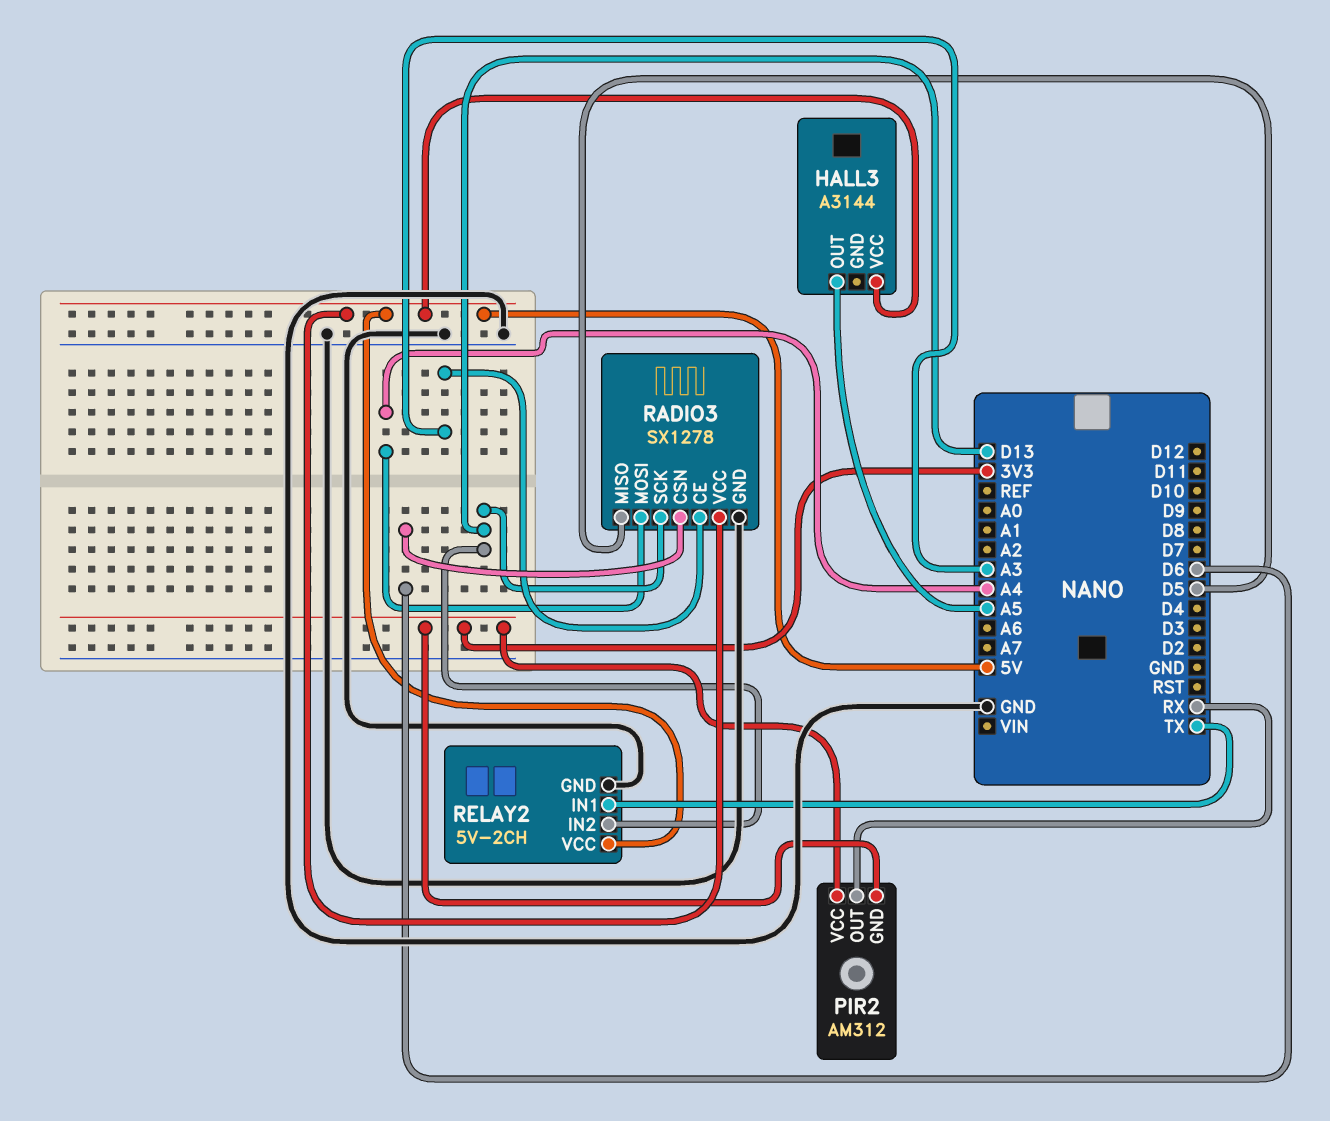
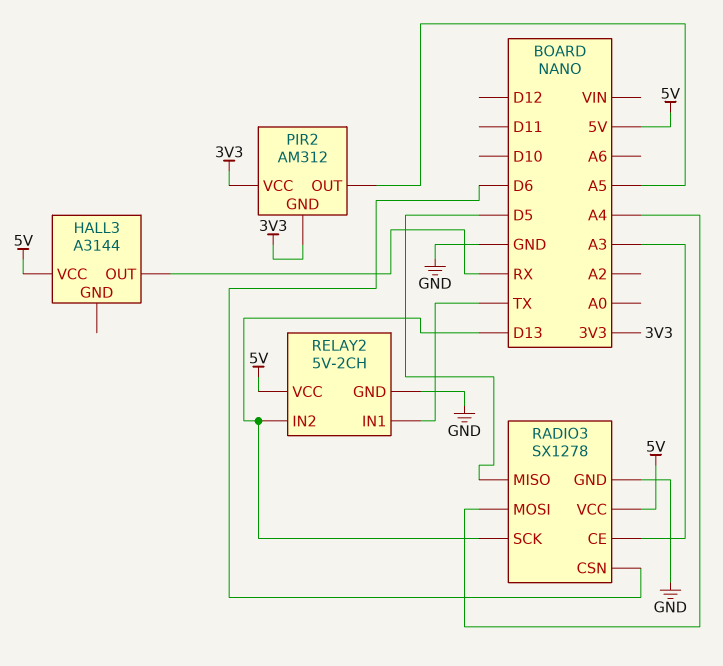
HALL3 pin OUT: A5 -> RX
PIR2 pin OUT: RX -> A5

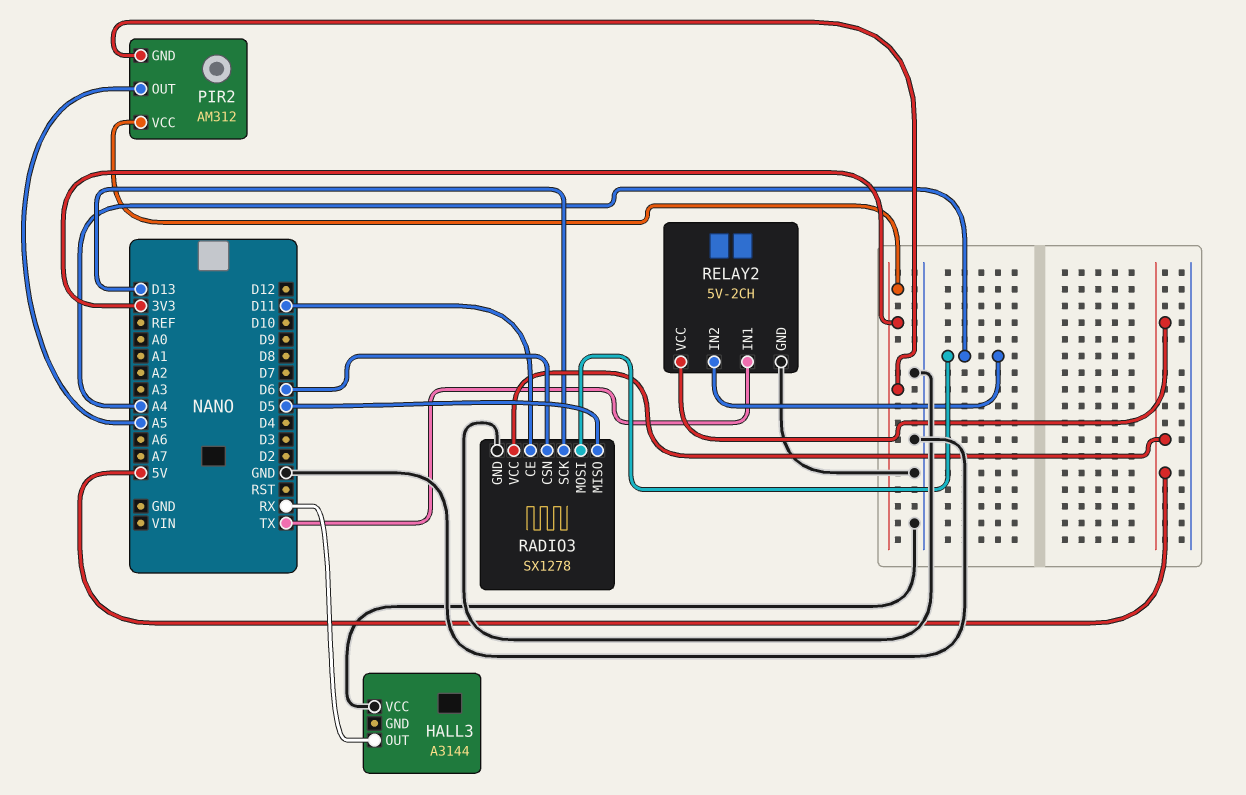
HALL3 pin VCC: 5V -> GND
RADIO3 pin CE: A3 -> D11
RELAY2 pin IN2: D13 -> A4

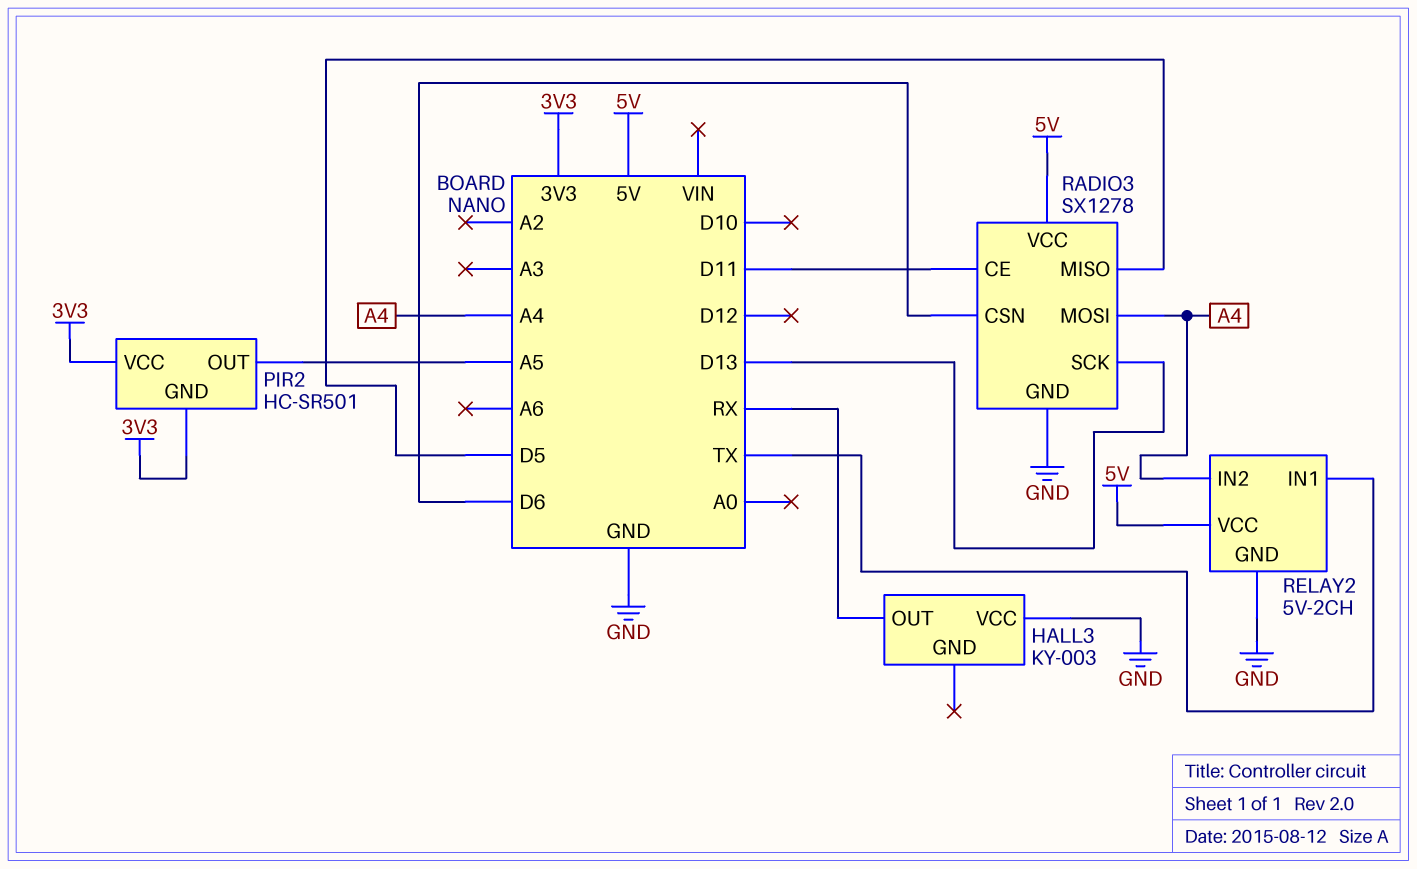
HALL3: A3144 -> KY-003
PIR2: AM312 -> HC-SR501

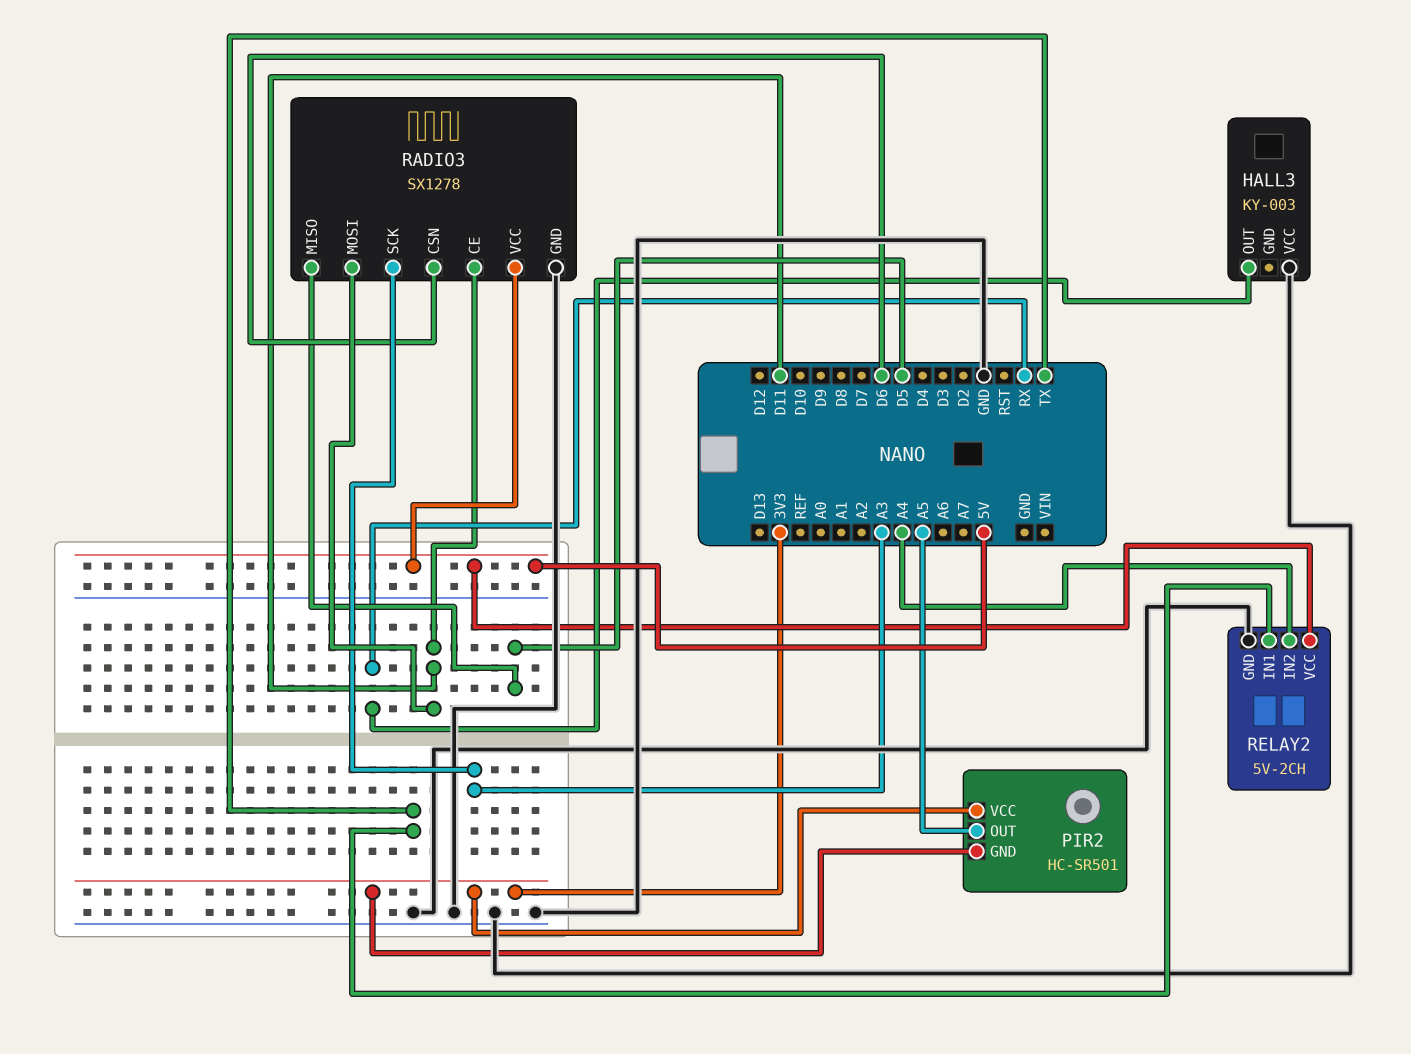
RADIO3 pin MOSI: A4 -> D11
RADIO3 pin SCK: D13 -> A3

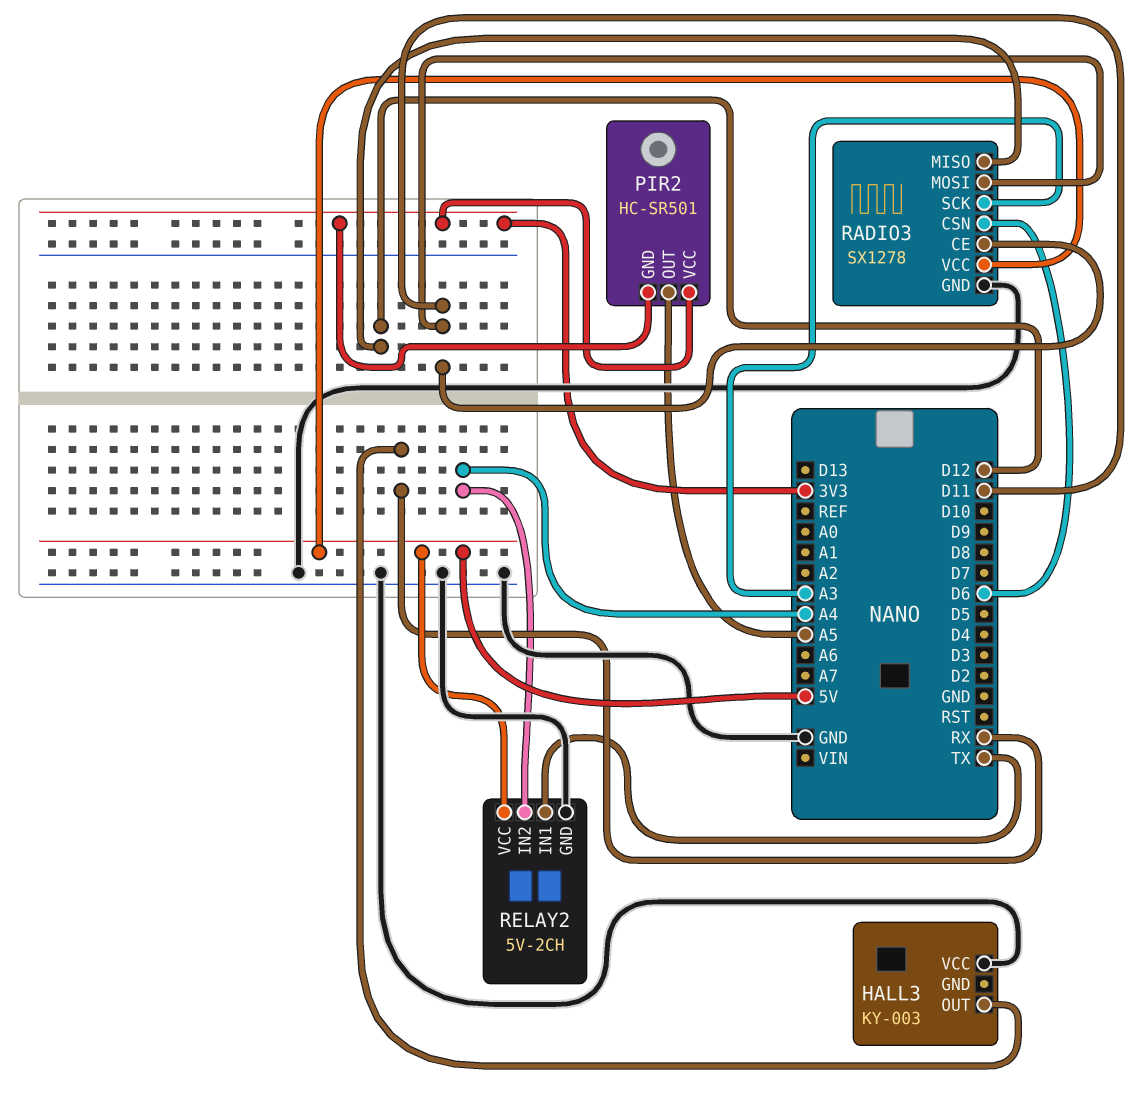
RADIO3 pin MISO: D5 -> D12

